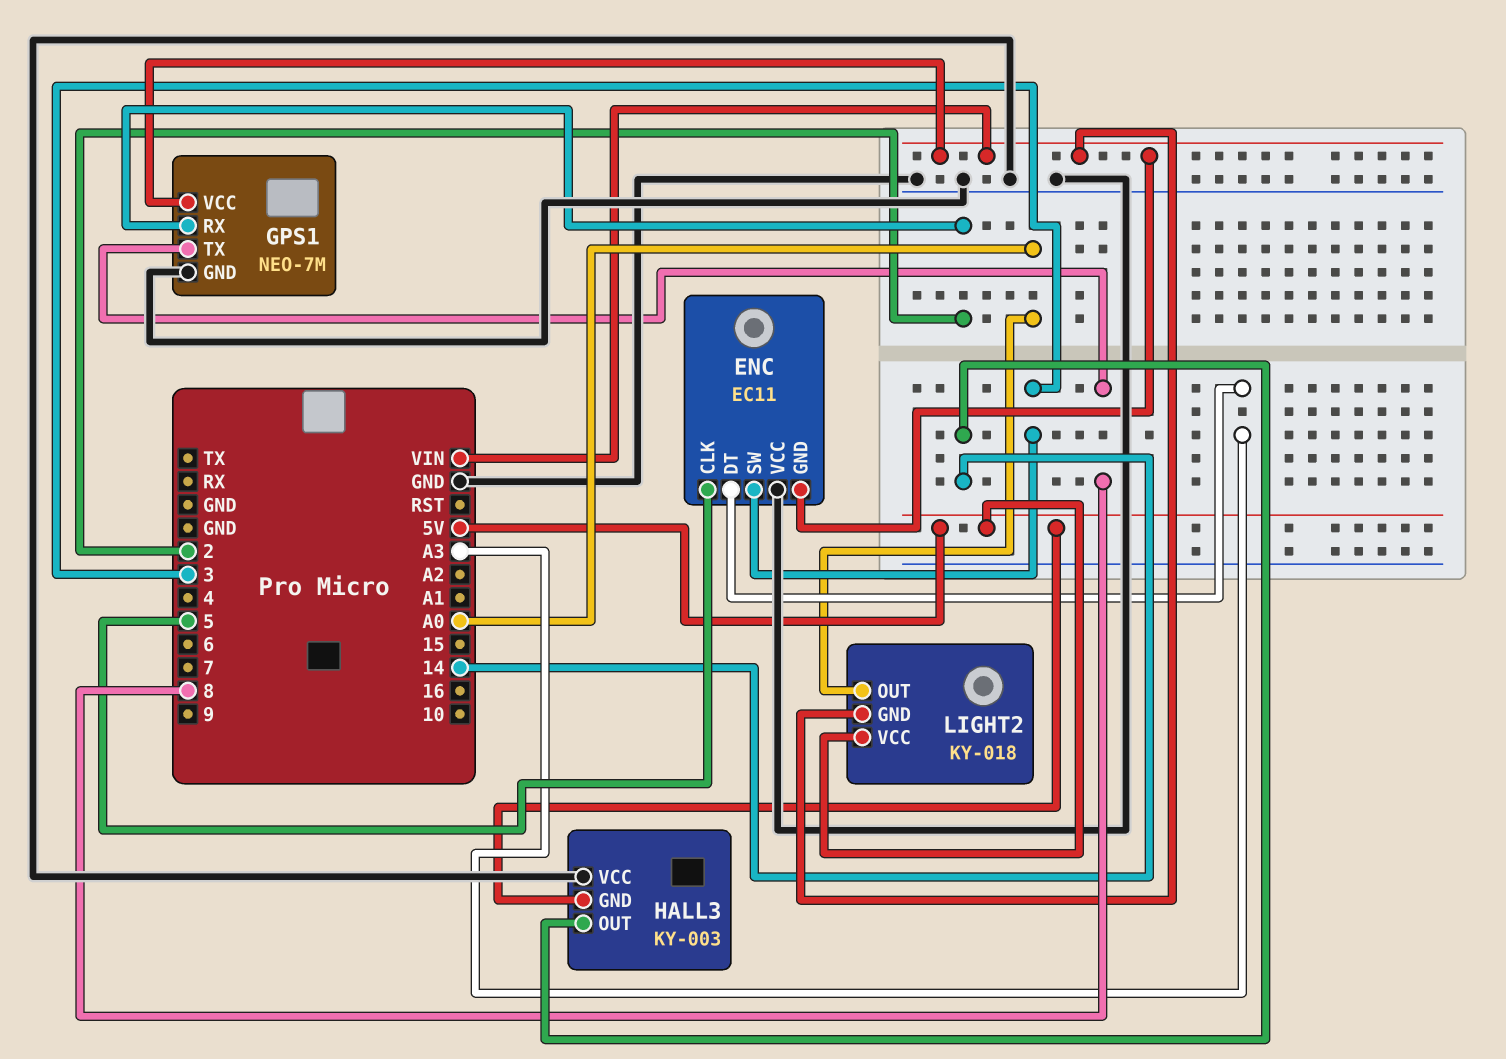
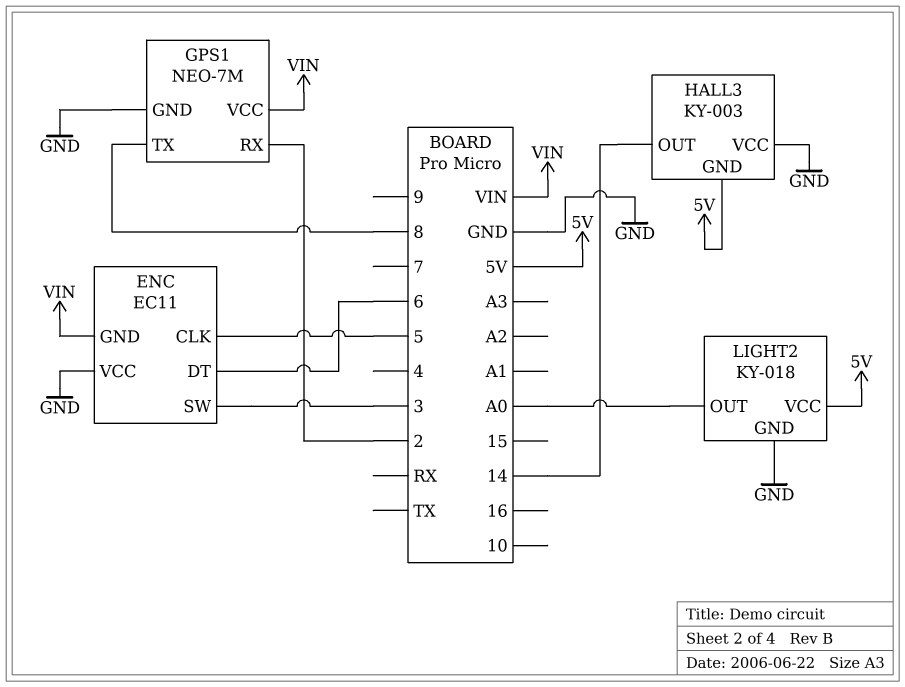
ENC pin DT: A3 -> 6
LIGHT2 pin GND: VIN -> GND

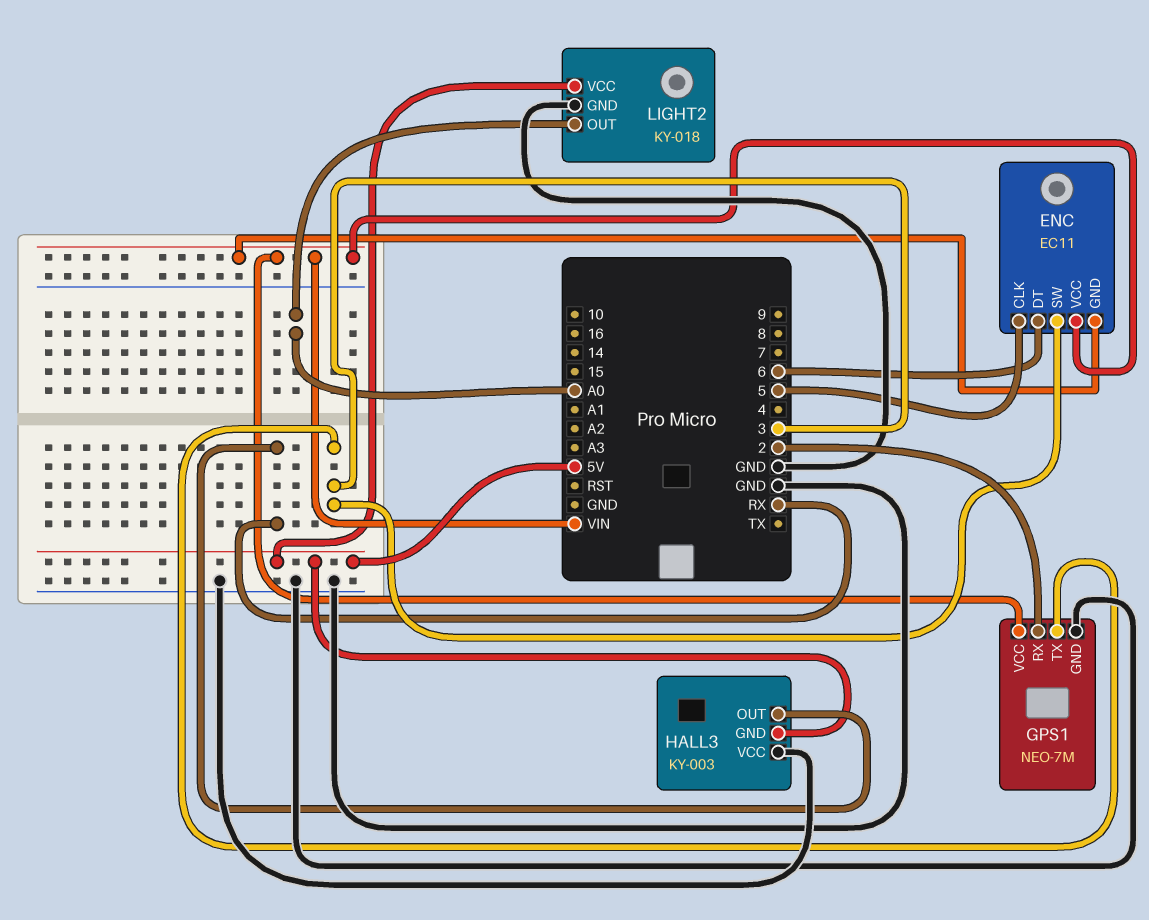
ENC pin VCC: GND -> VIN
GPS1 pin TX: 8 -> 3
HALL3 pin OUT: 14 -> RX

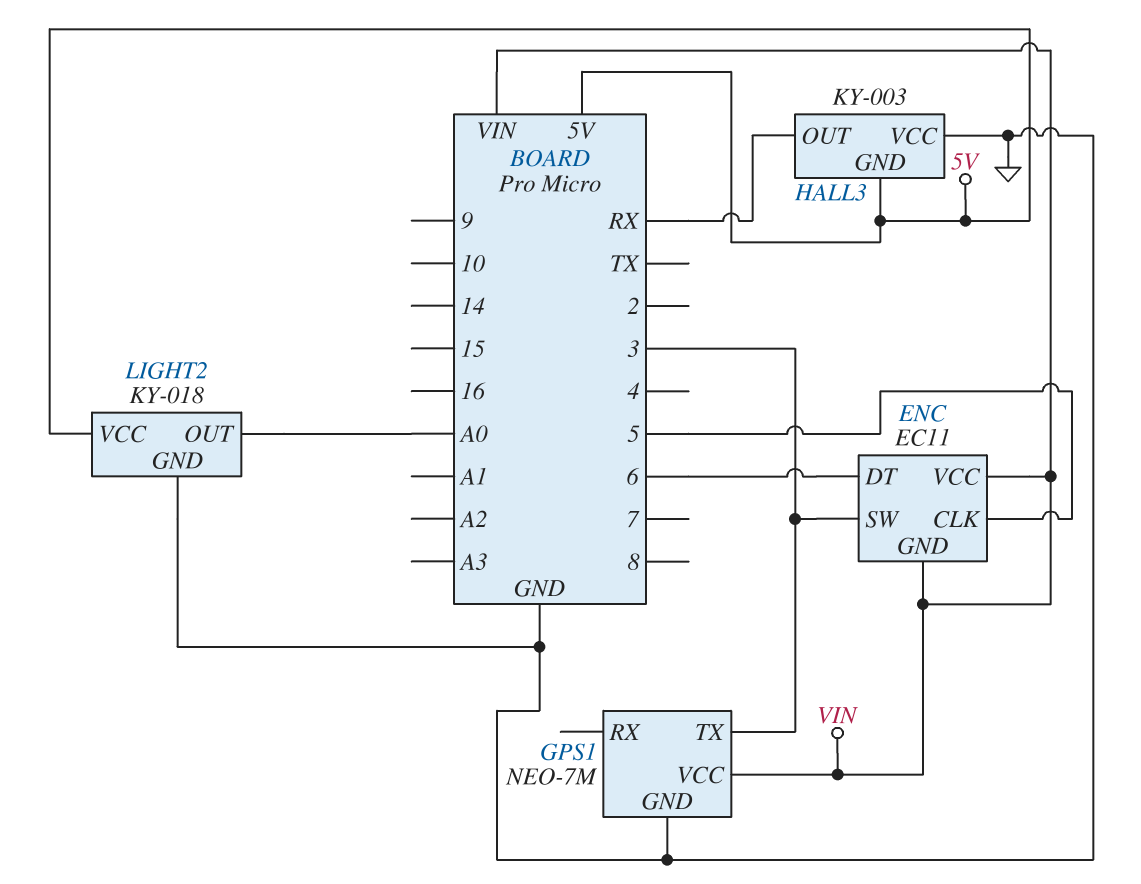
GPS1 pin RX: 2 -> none

